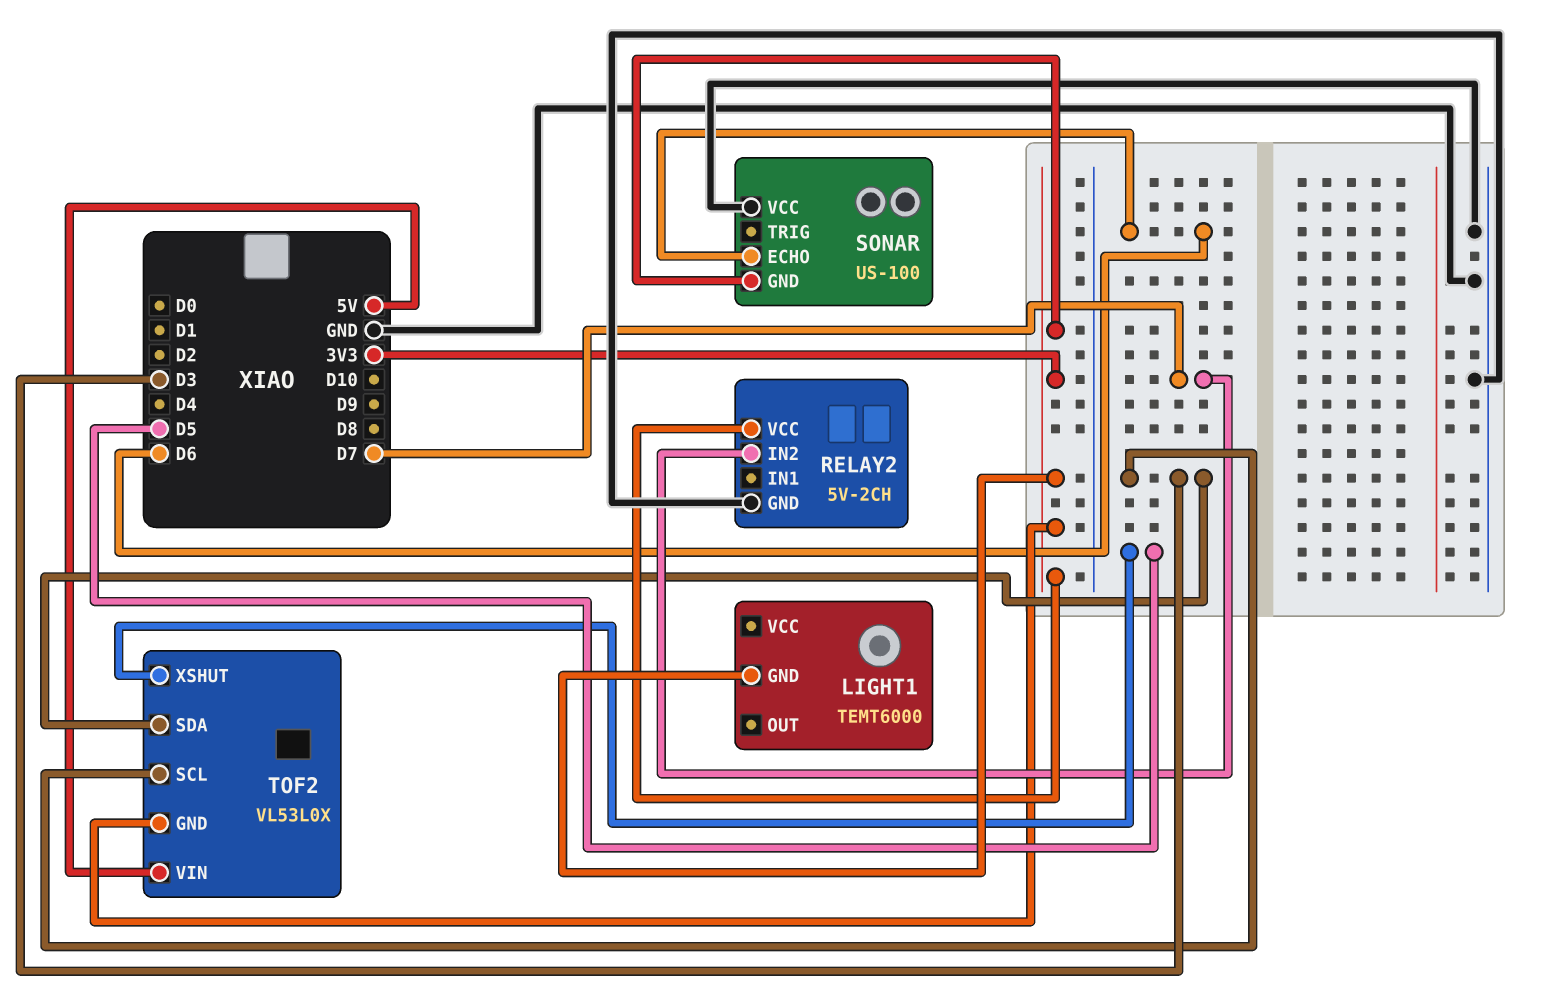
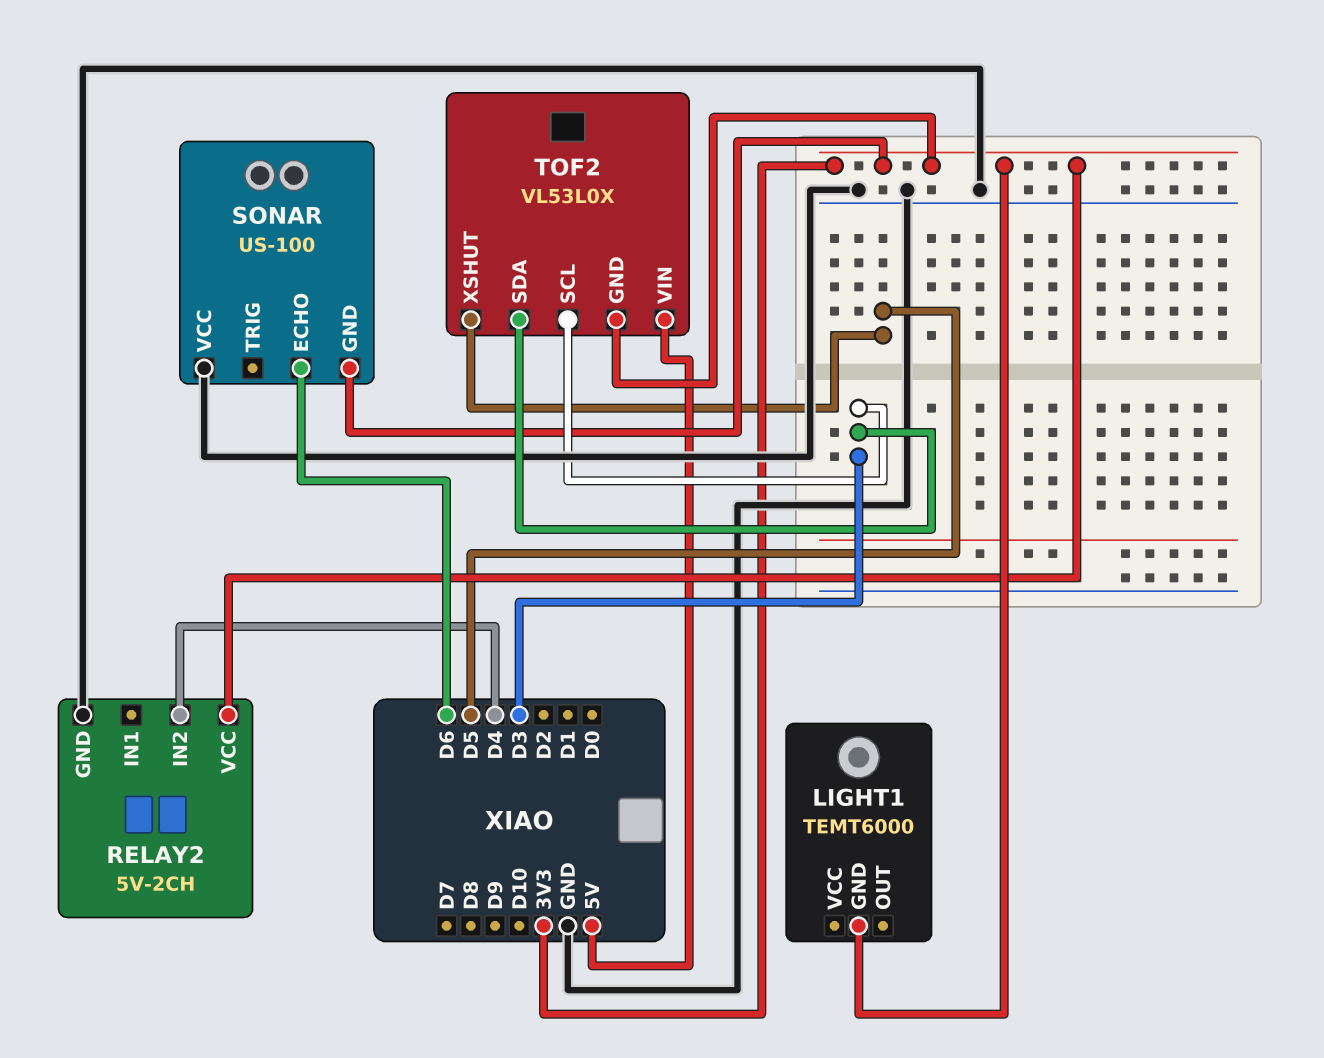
RELAY2 pin IN2: D7 -> D4

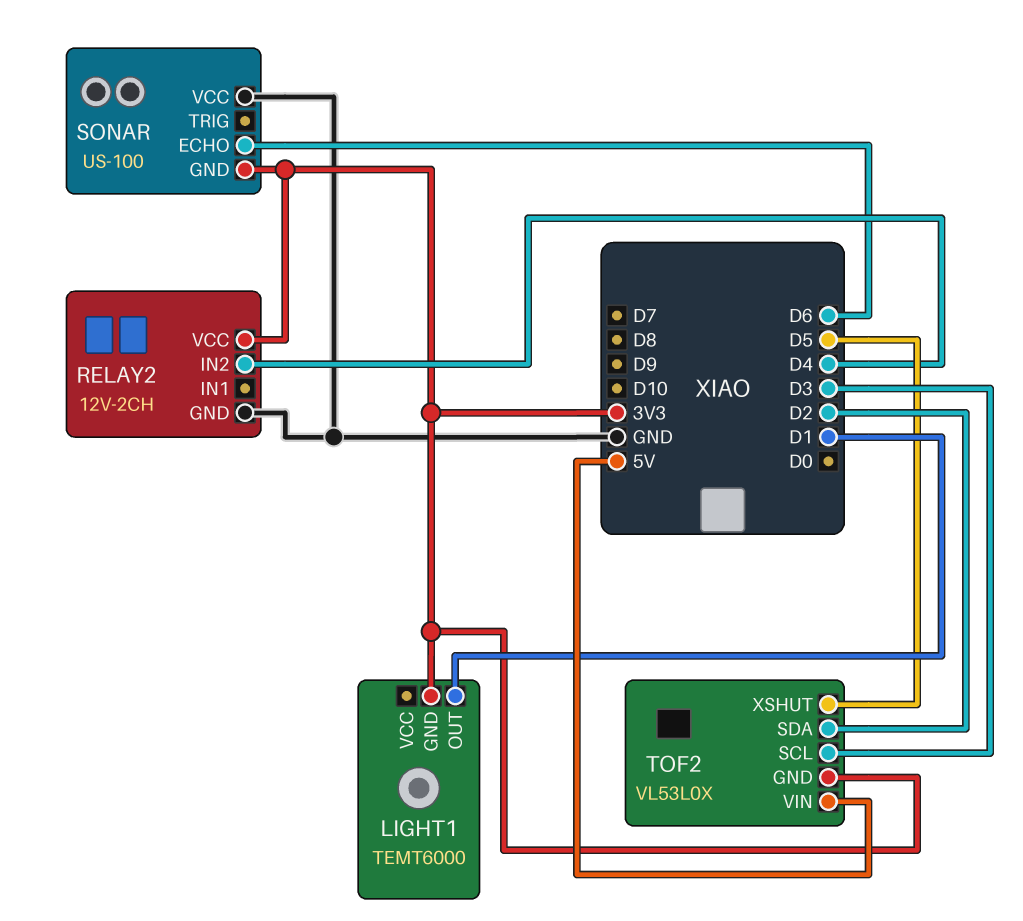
LIGHT1 pin OUT: none -> D1
RELAY2: 5V-2CH -> 12V-2CH
TOF2 pin SDA: D3 -> D2

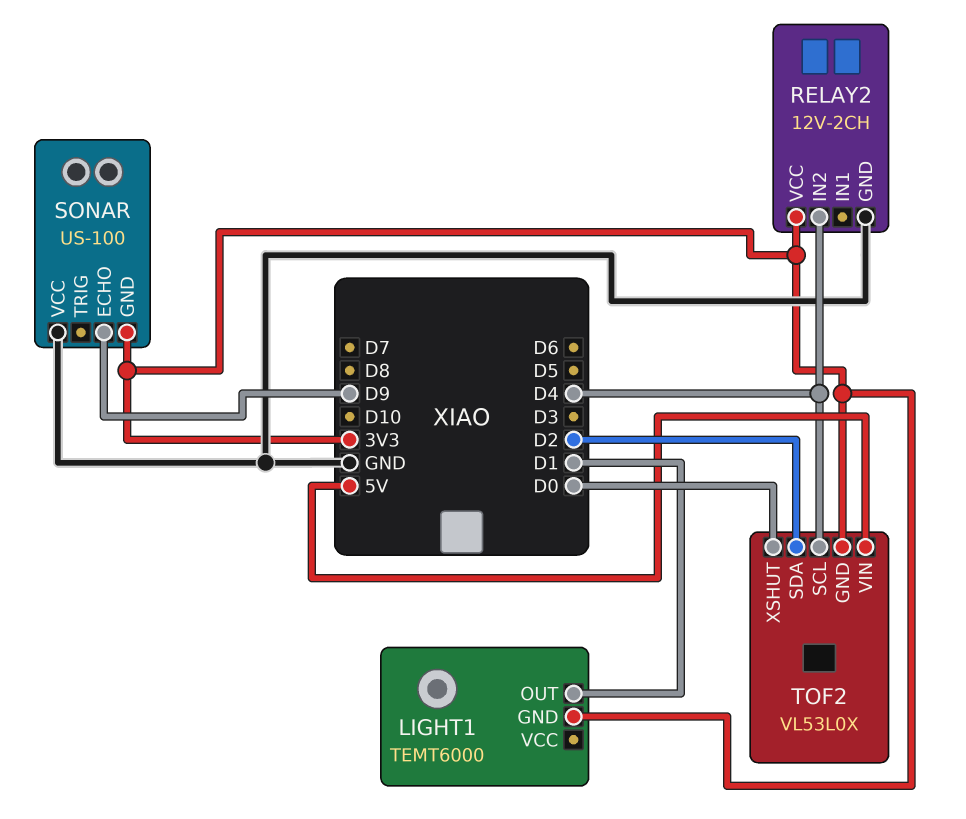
SONAR pin ECHO: D6 -> D9
TOF2 pin SCL: D3 -> D4
TOF2 pin XSHUT: D5 -> D0

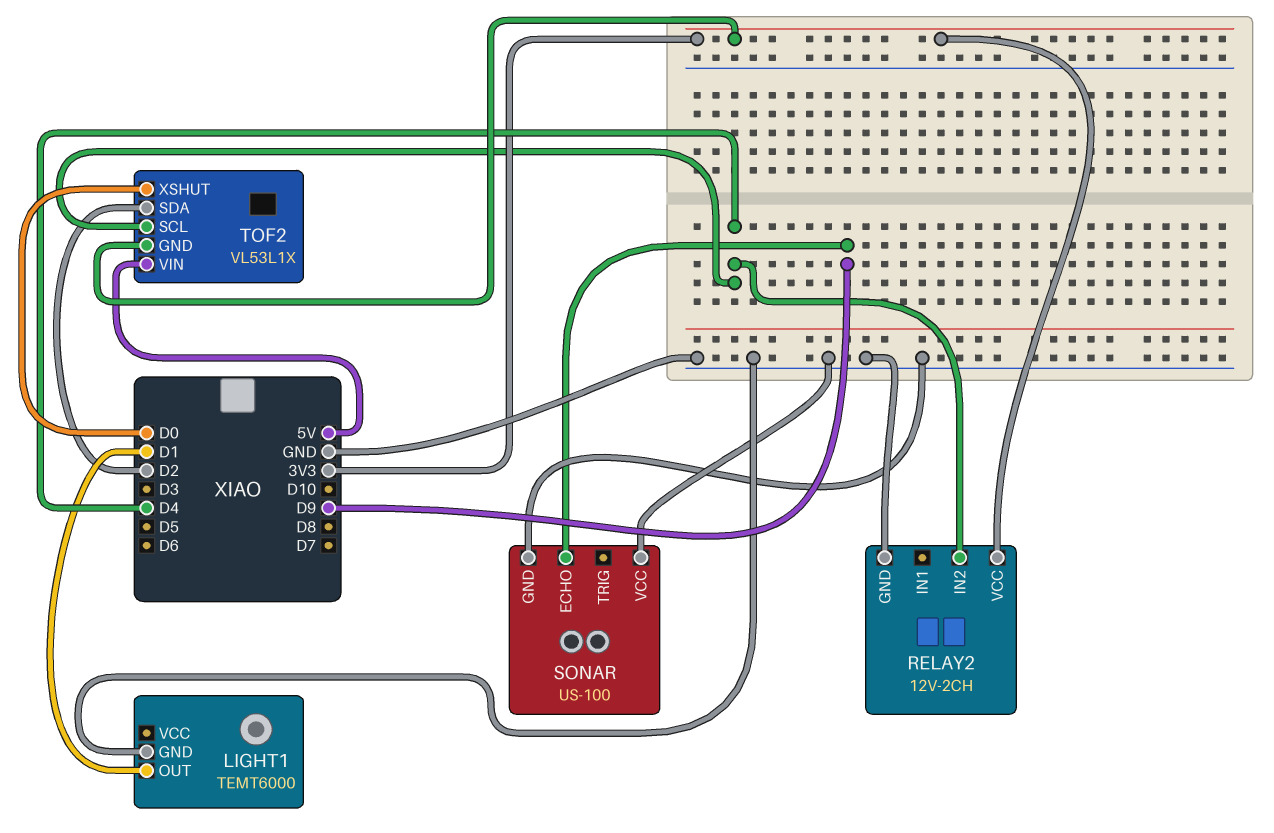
LIGHT1 pin GND: 3V3 -> GND
SONAR pin GND: 3V3 -> GND
TOF2: VL53L0X -> VL53L1X

